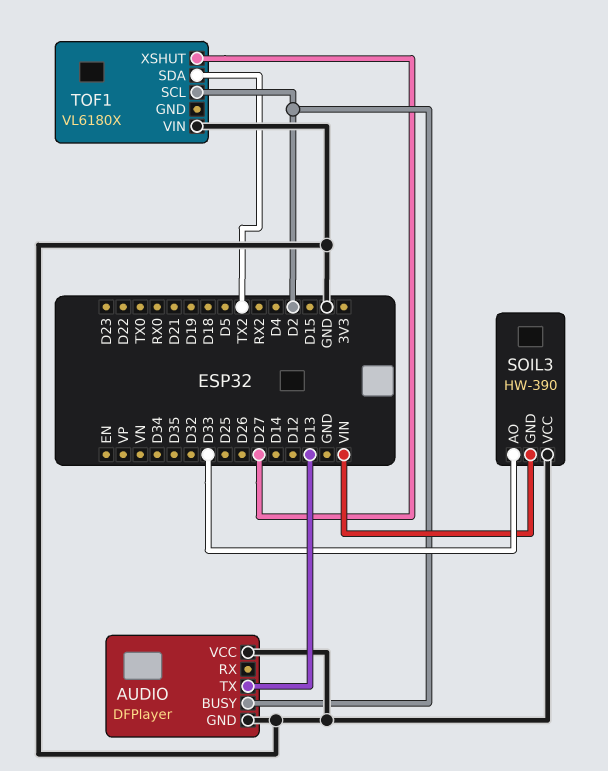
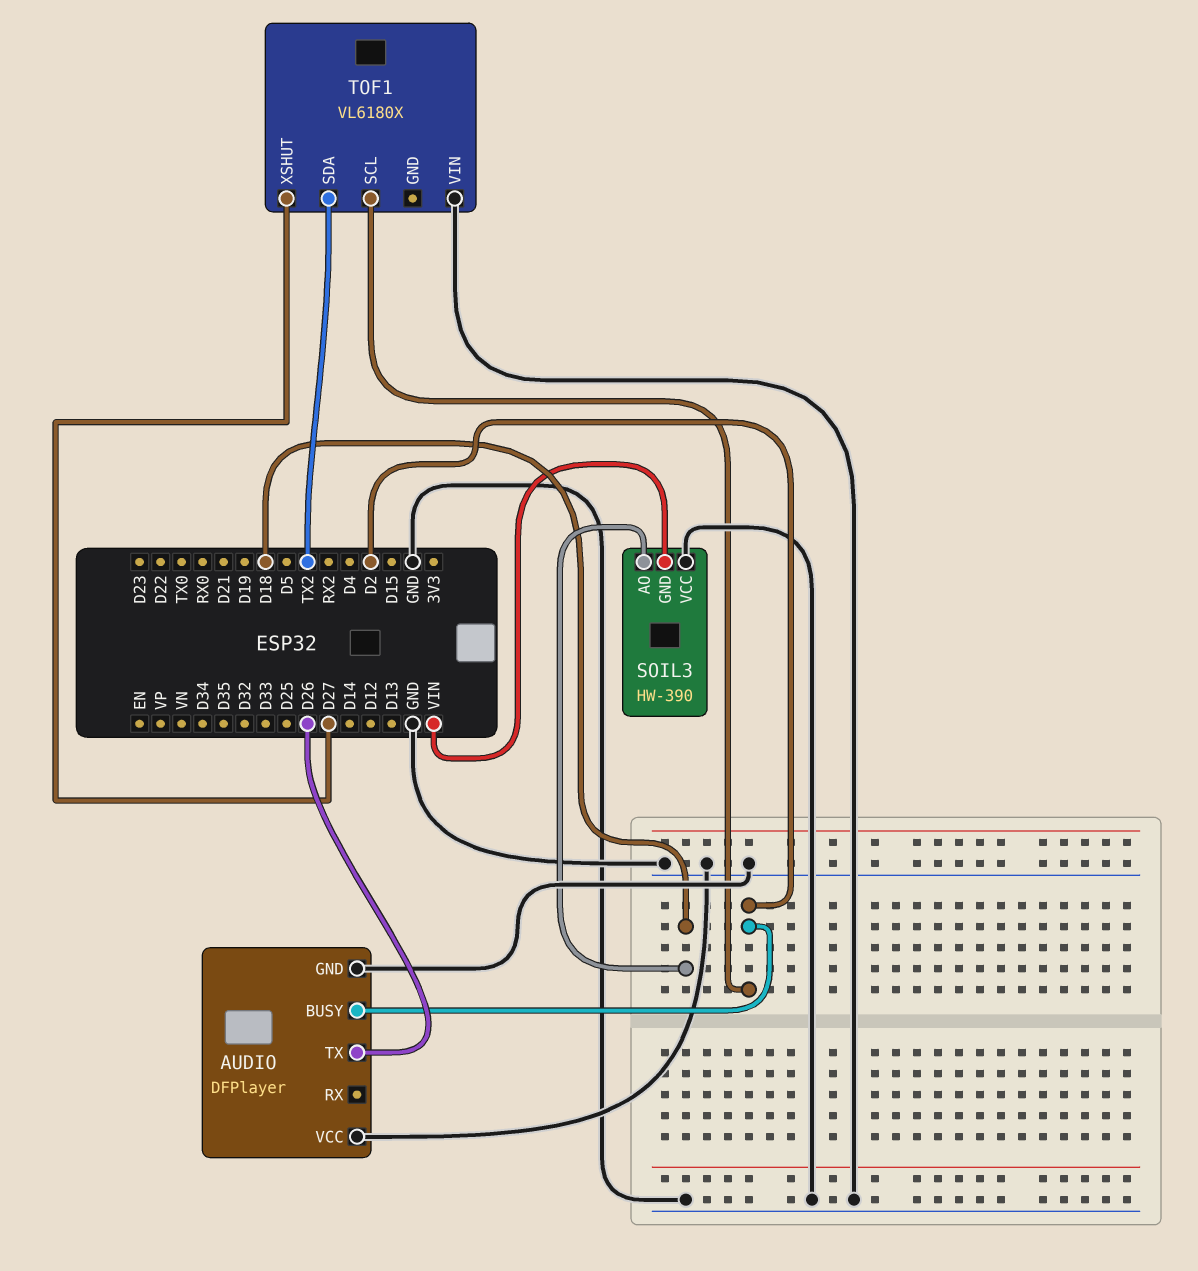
AUDIO pin TX: D13 -> D26
SOIL3 pin AO: D33 -> D18

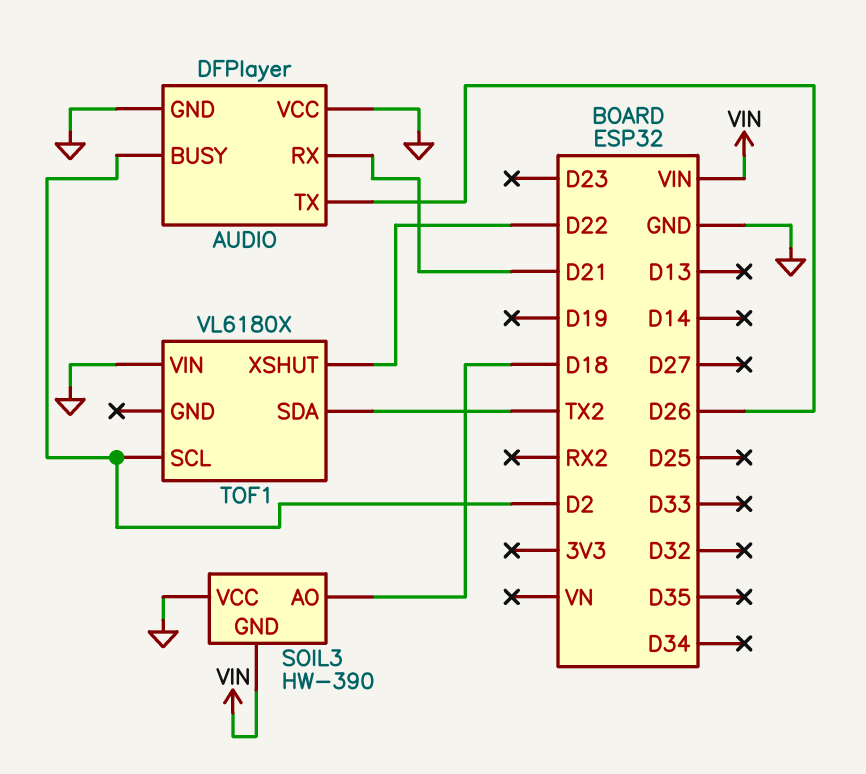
AUDIO pin RX: none -> D21
TOF1 pin XSHUT: D27 -> D22

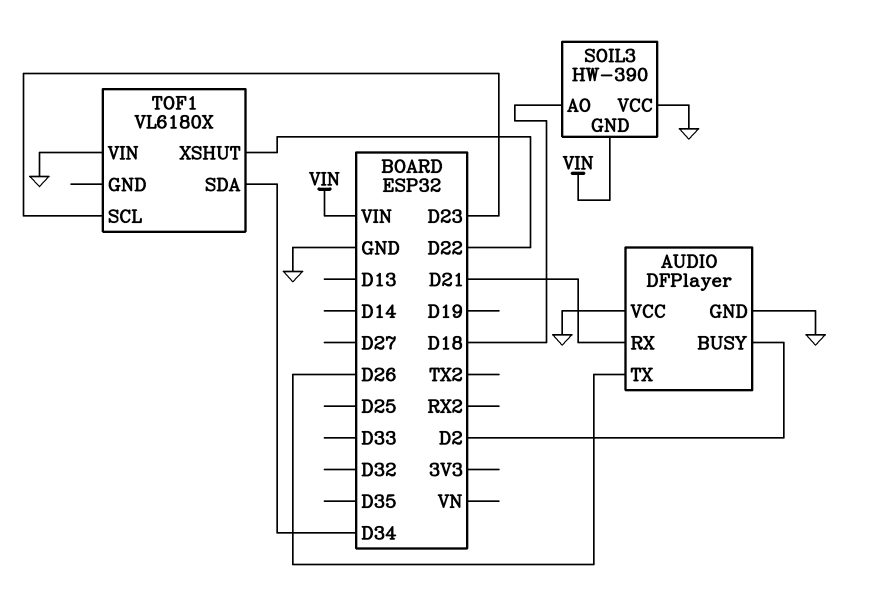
TOF1 pin SCL: D2 -> D23
TOF1 pin SDA: TX2 -> D34

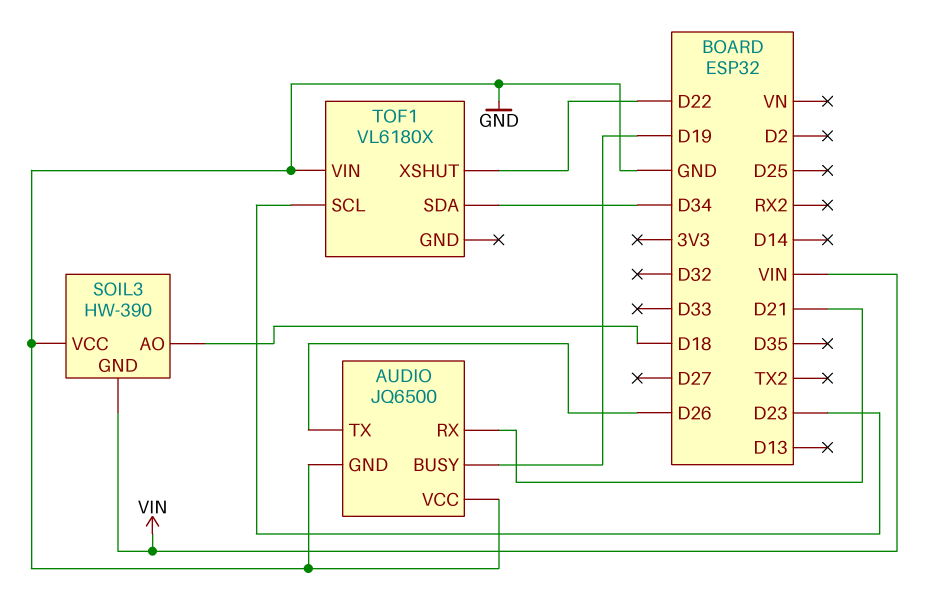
AUDIO: DFPlayer -> JQ6500
AUDIO pin BUSY: D2 -> D19

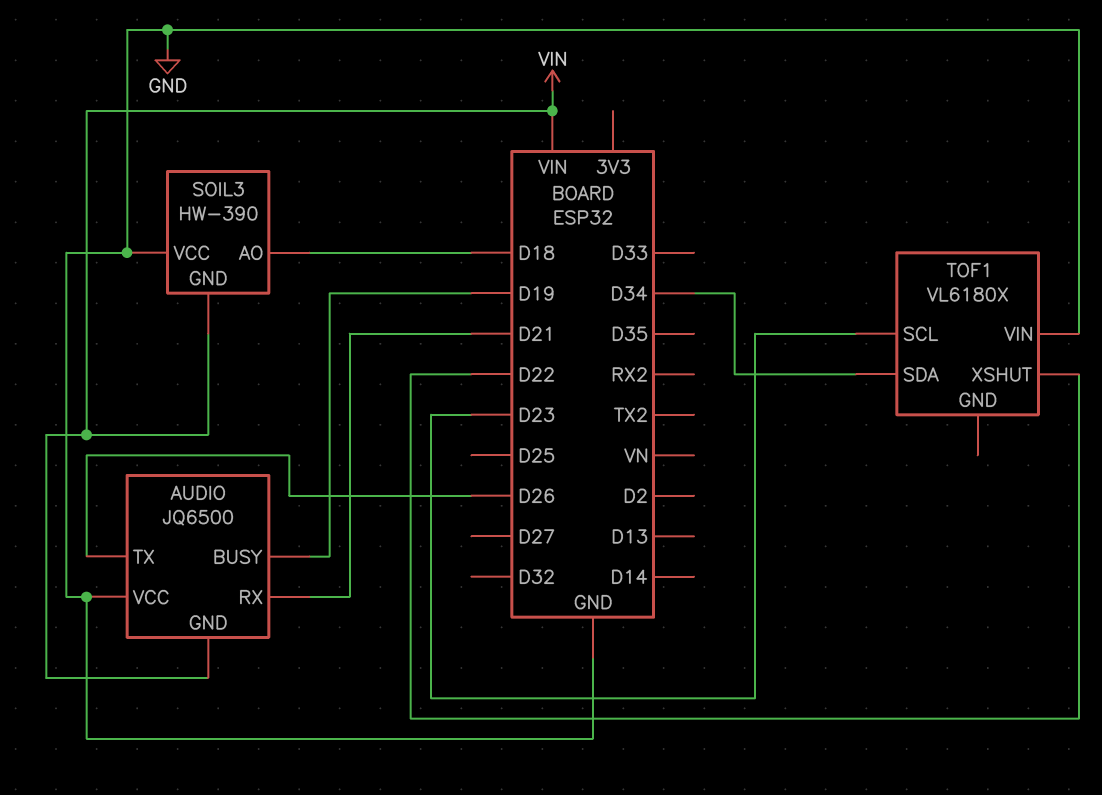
AUDIO pin GND: GND -> VIN

